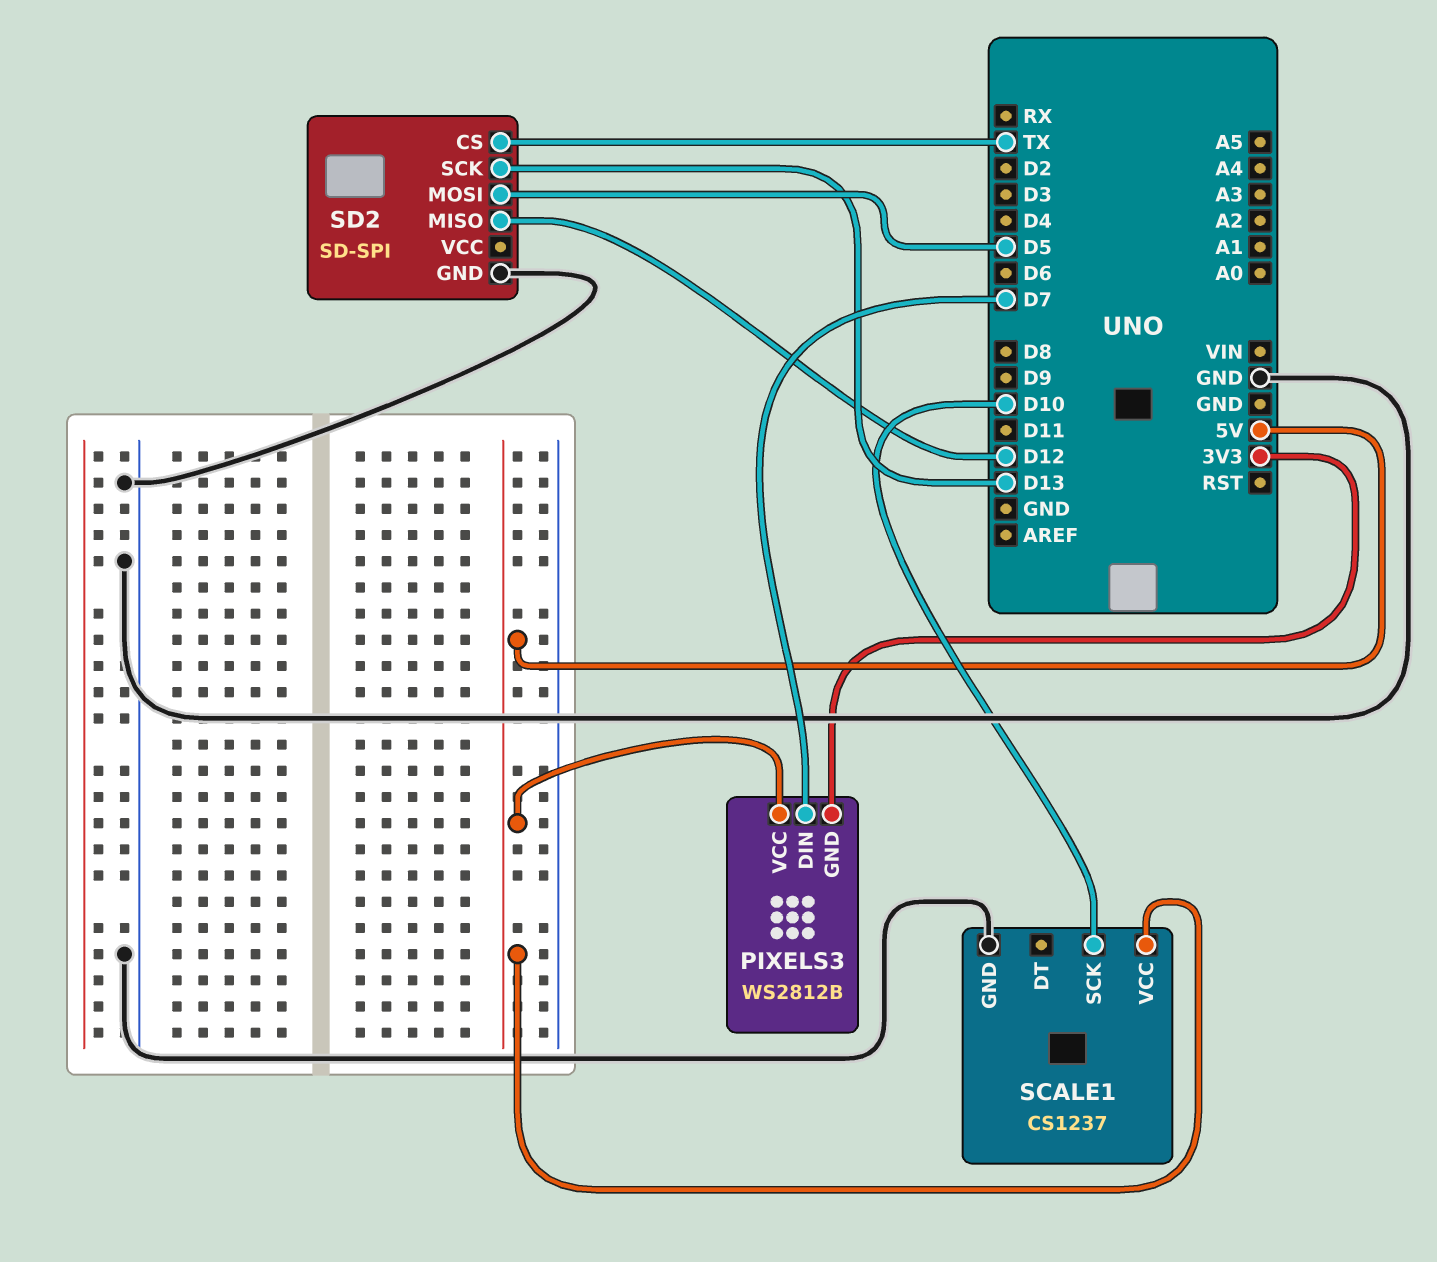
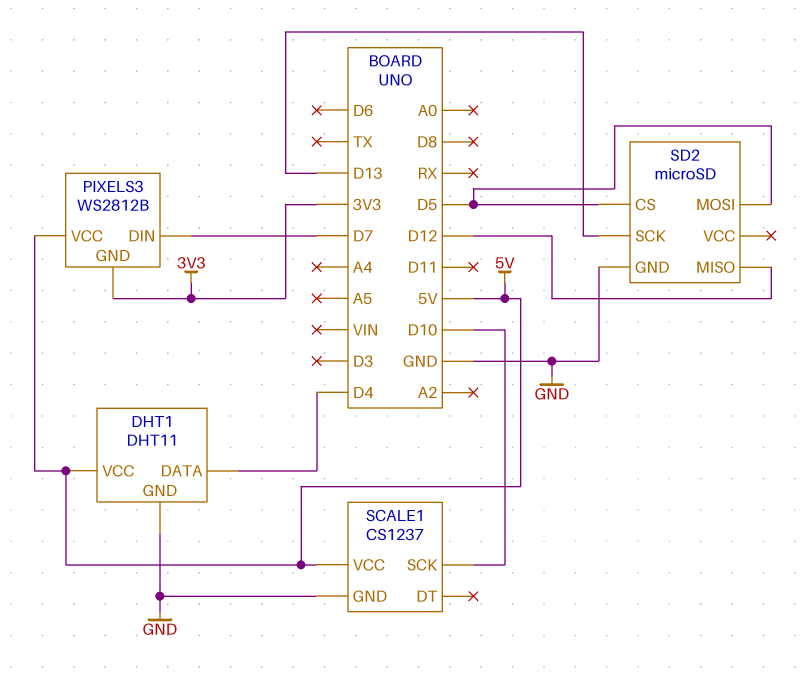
DHT1: none -> DHT11
DHT1 pin DATA: none -> D4
DHT1 pin GND: none -> GND
DHT1 pin VCC: none -> 5V
SD2: SD-SPI -> microSD
SD2 pin CS: TX -> D5

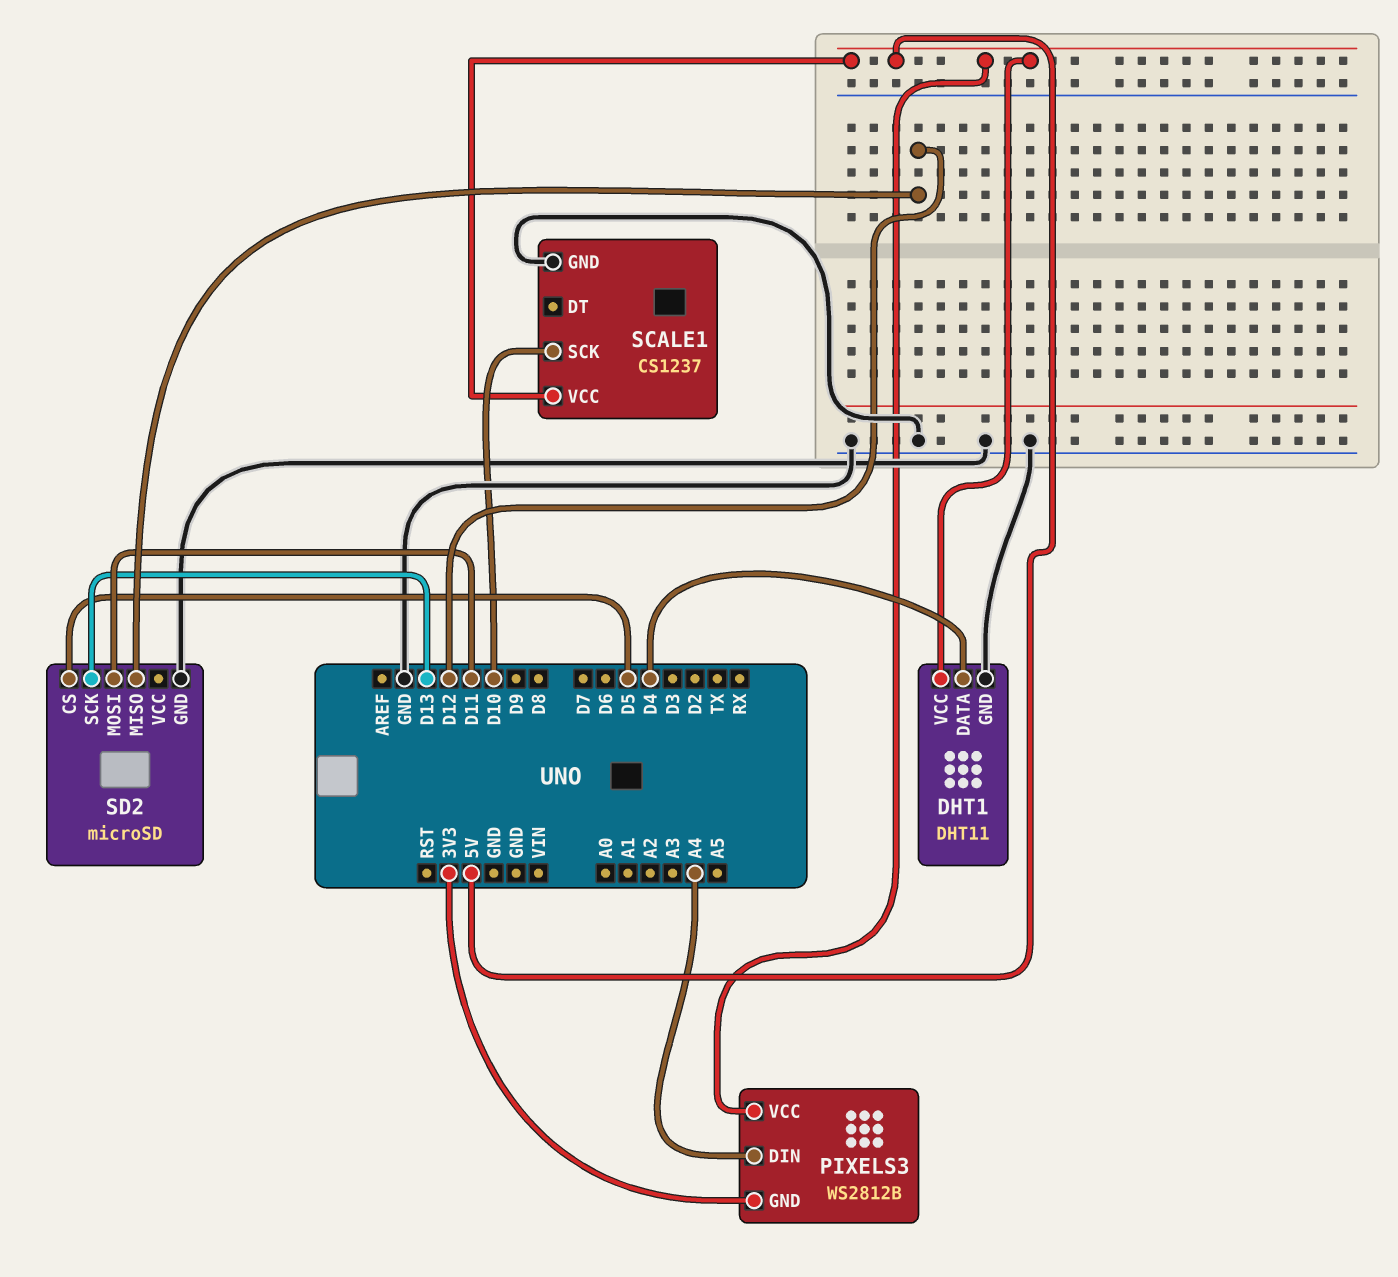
PIXELS3 pin DIN: D7 -> A4
SD2 pin MOSI: D5 -> D11

